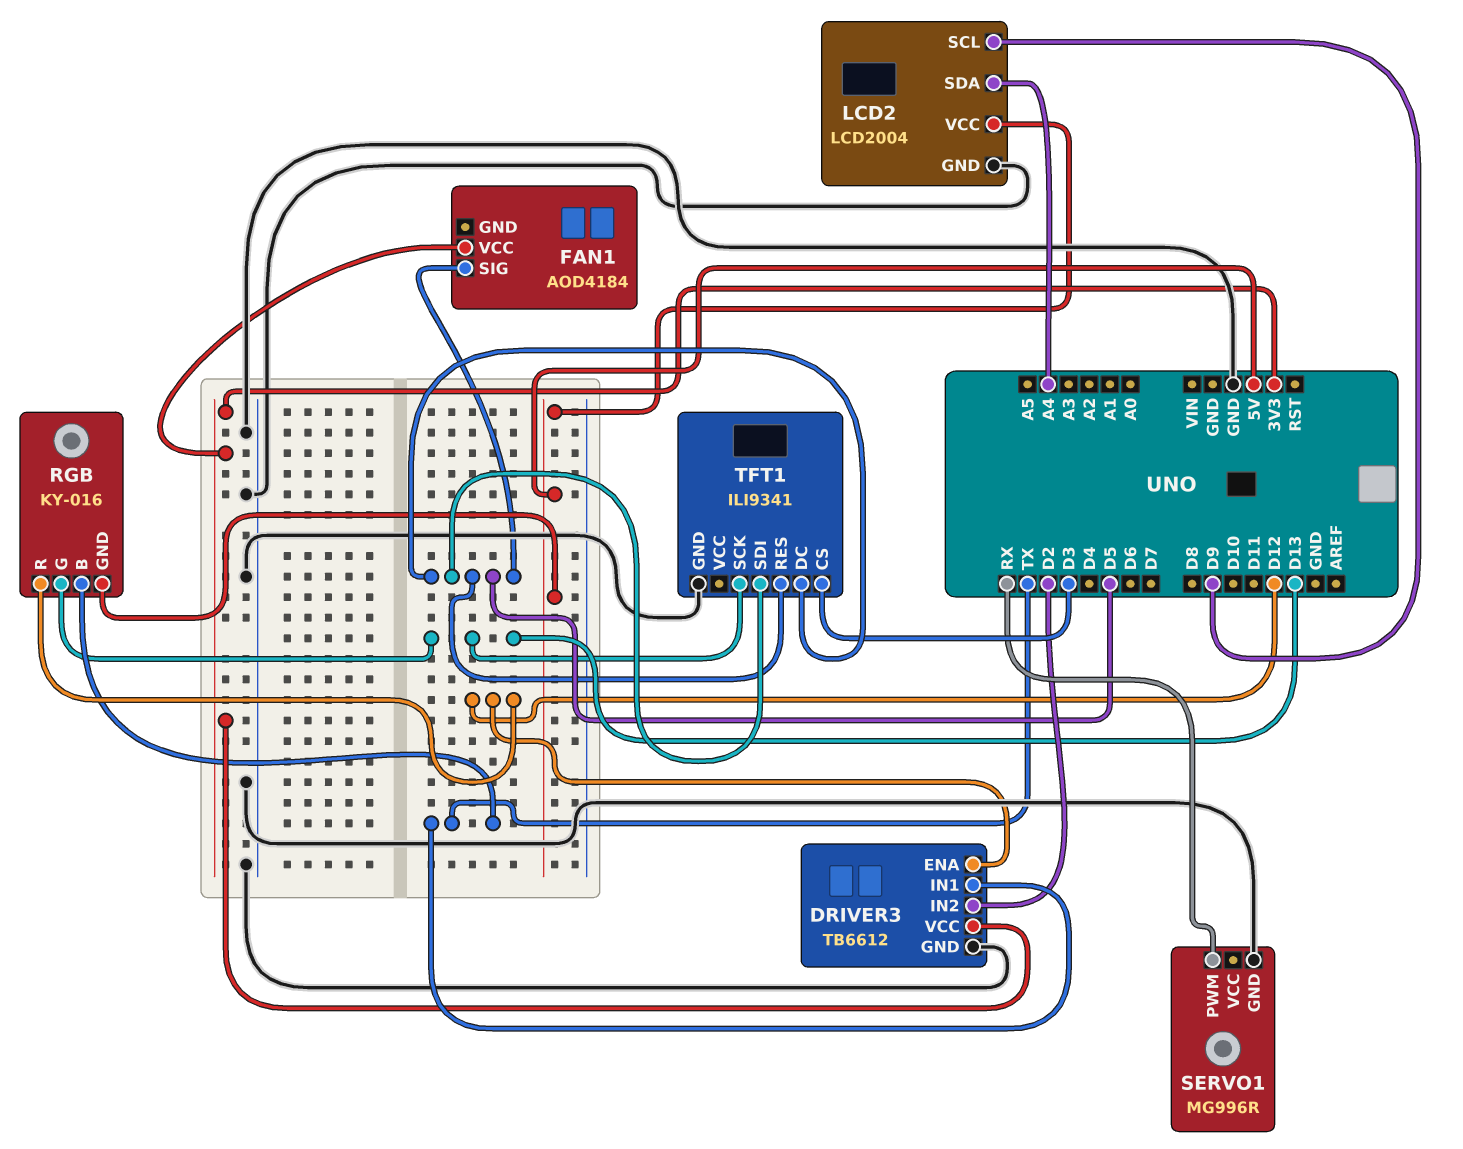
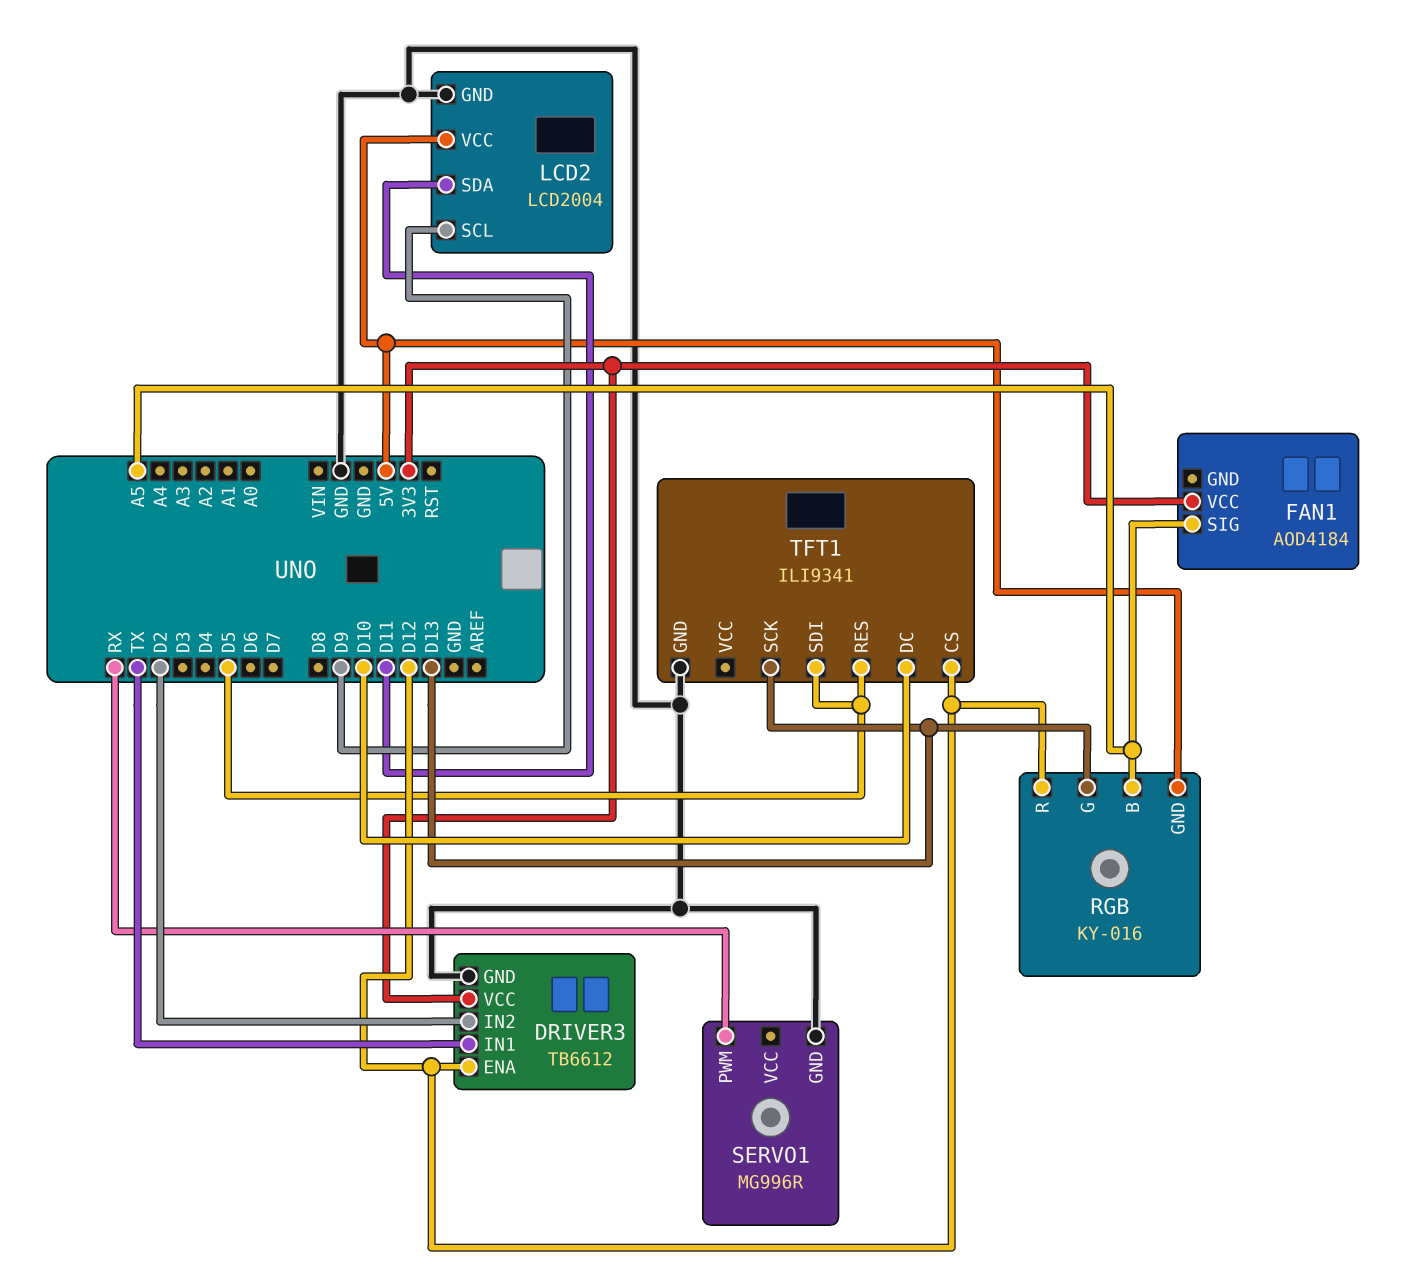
FAN1 pin SIG: D5 -> A5
LCD2 pin SDA: A4 -> D11
RGB pin B: TX -> A5
TFT1 pin CS: D3 -> D12
TFT1 pin DC: D5 -> D10

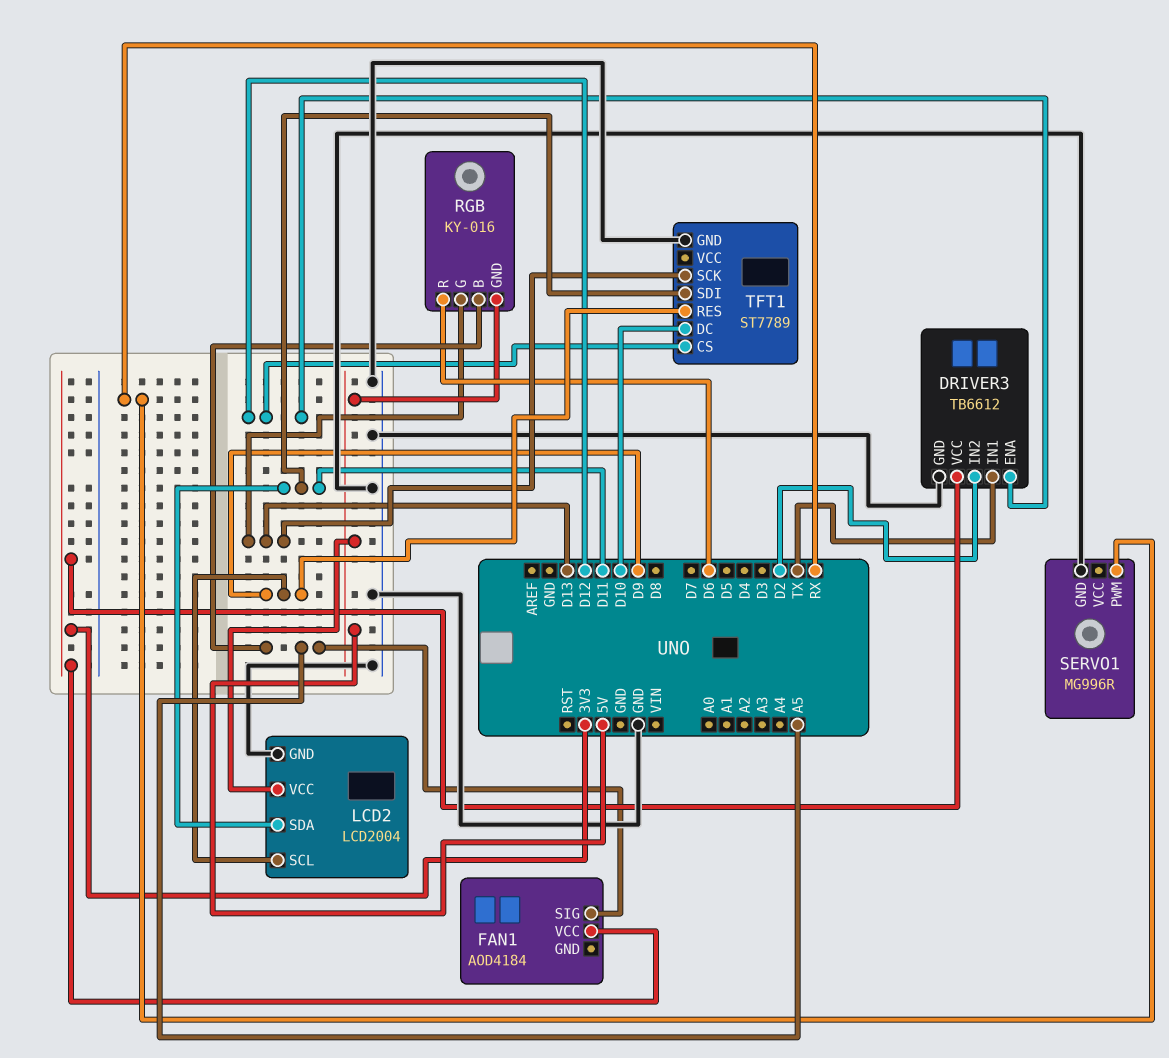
RGB pin R: D12 -> D6
TFT1: ILI9341 -> ST7789
TFT1 pin RES: D5 -> D9
TFT1 pin SDI: D5 -> D11

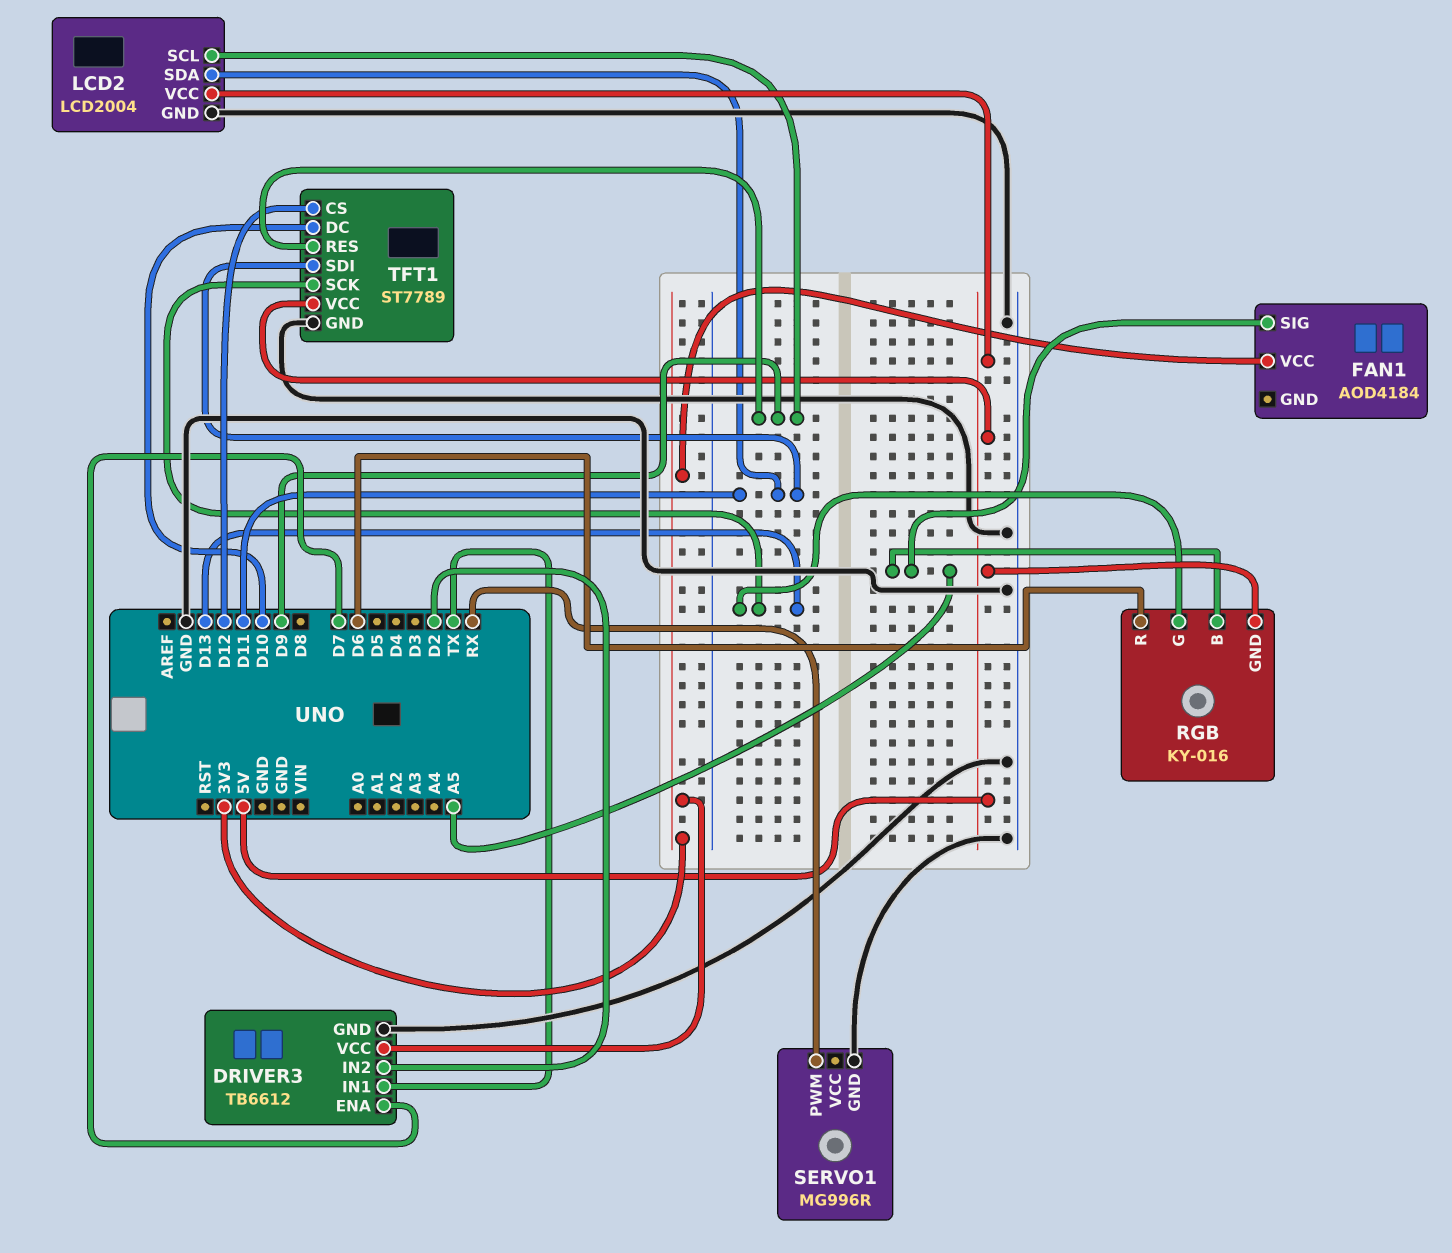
DRIVER3 pin ENA: D12 -> D7
TFT1 pin VCC: none -> 5V

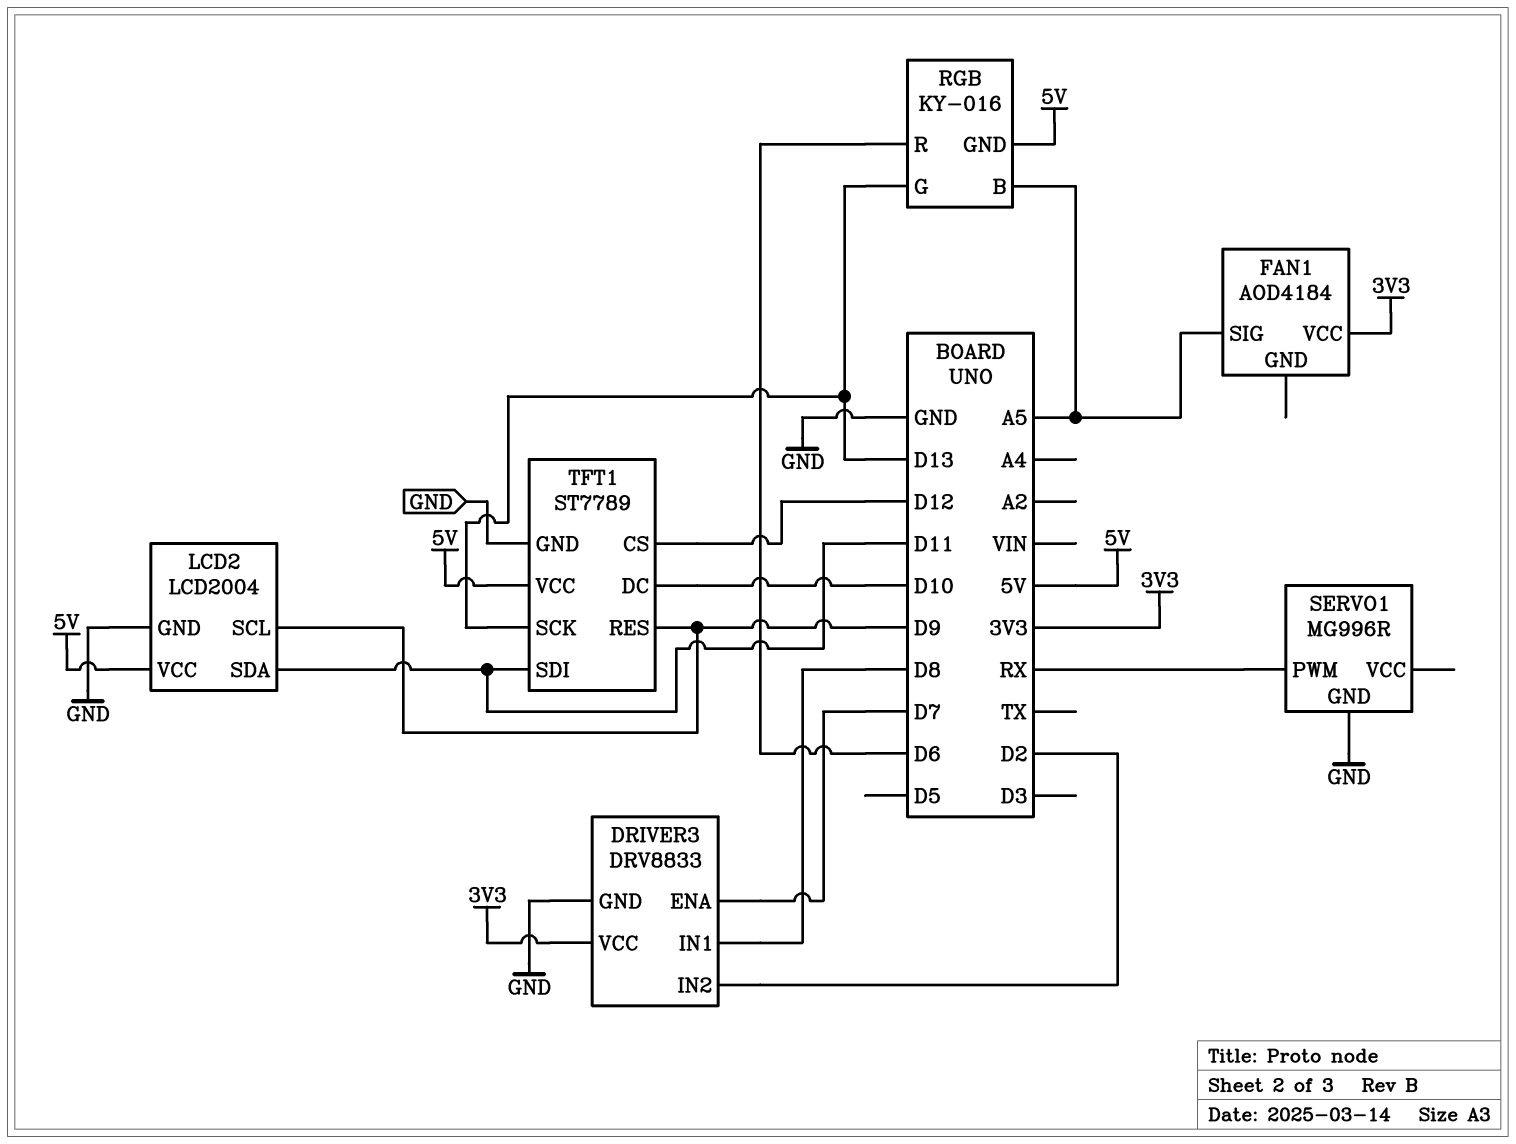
DRIVER3: TB6612 -> DRV8833
DRIVER3 pin IN1: TX -> D8

